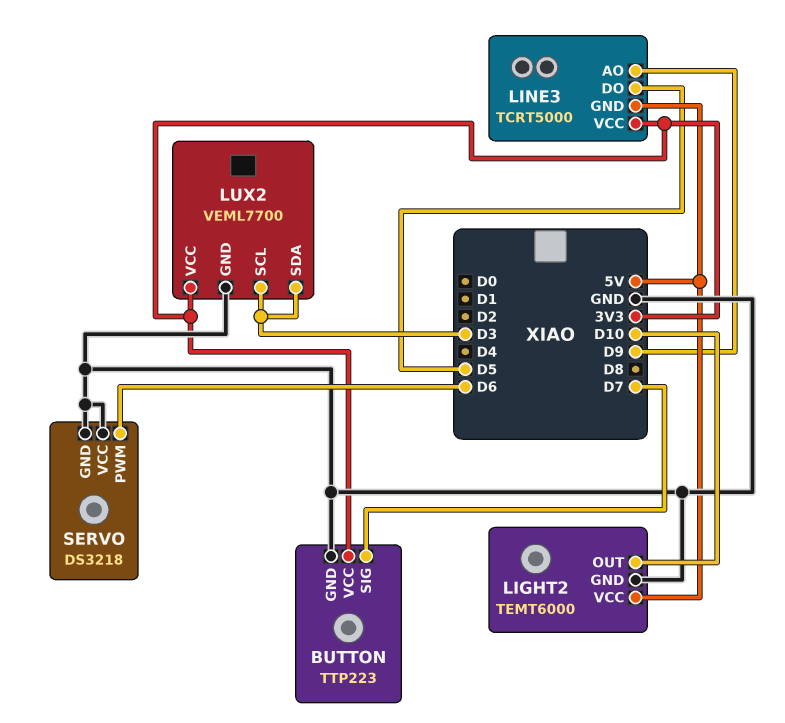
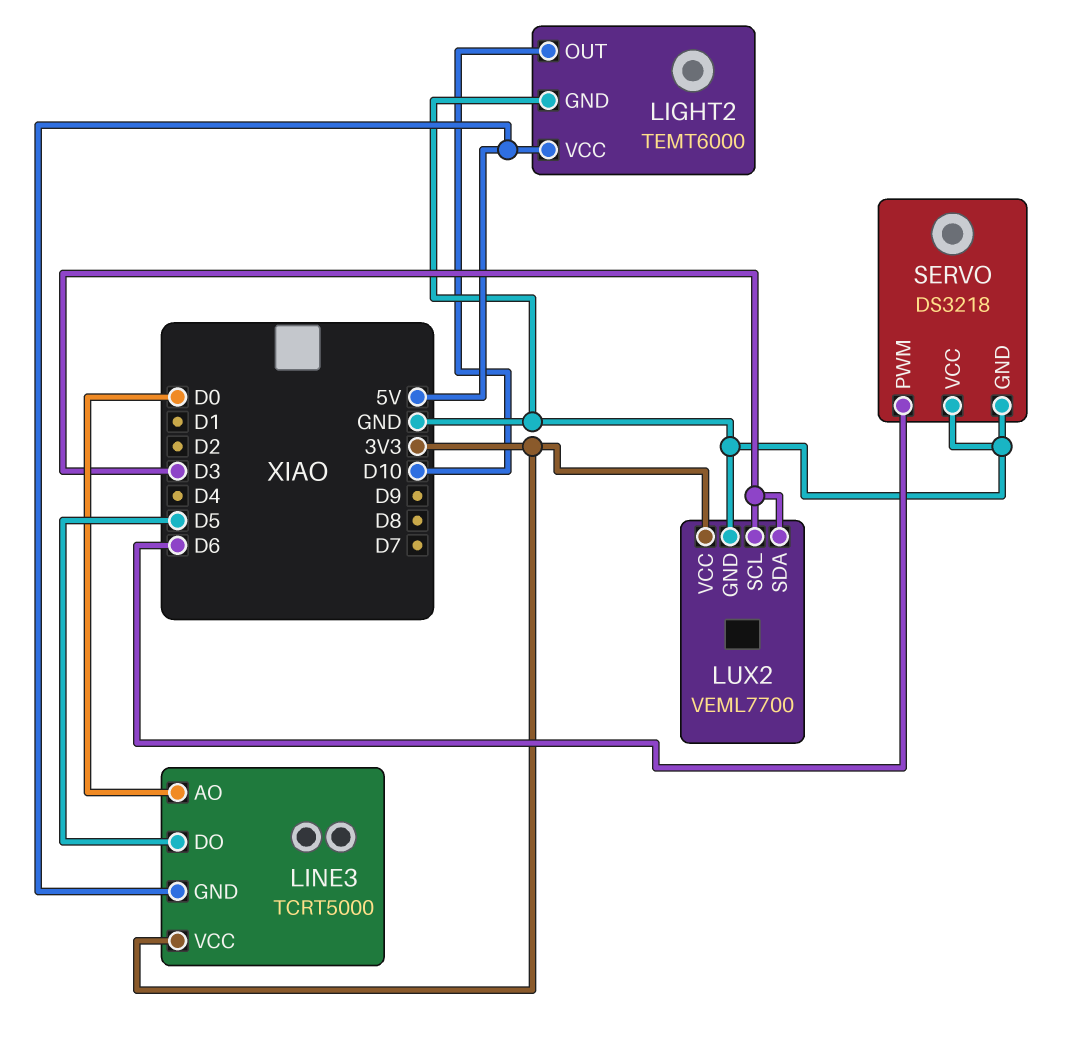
BUTTON: TTP223 -> none
BUTTON pin GND: GND -> none
BUTTON pin SIG: D7 -> none
BUTTON pin VCC: 3V3 -> none
LINE3 pin AO: D9 -> D0

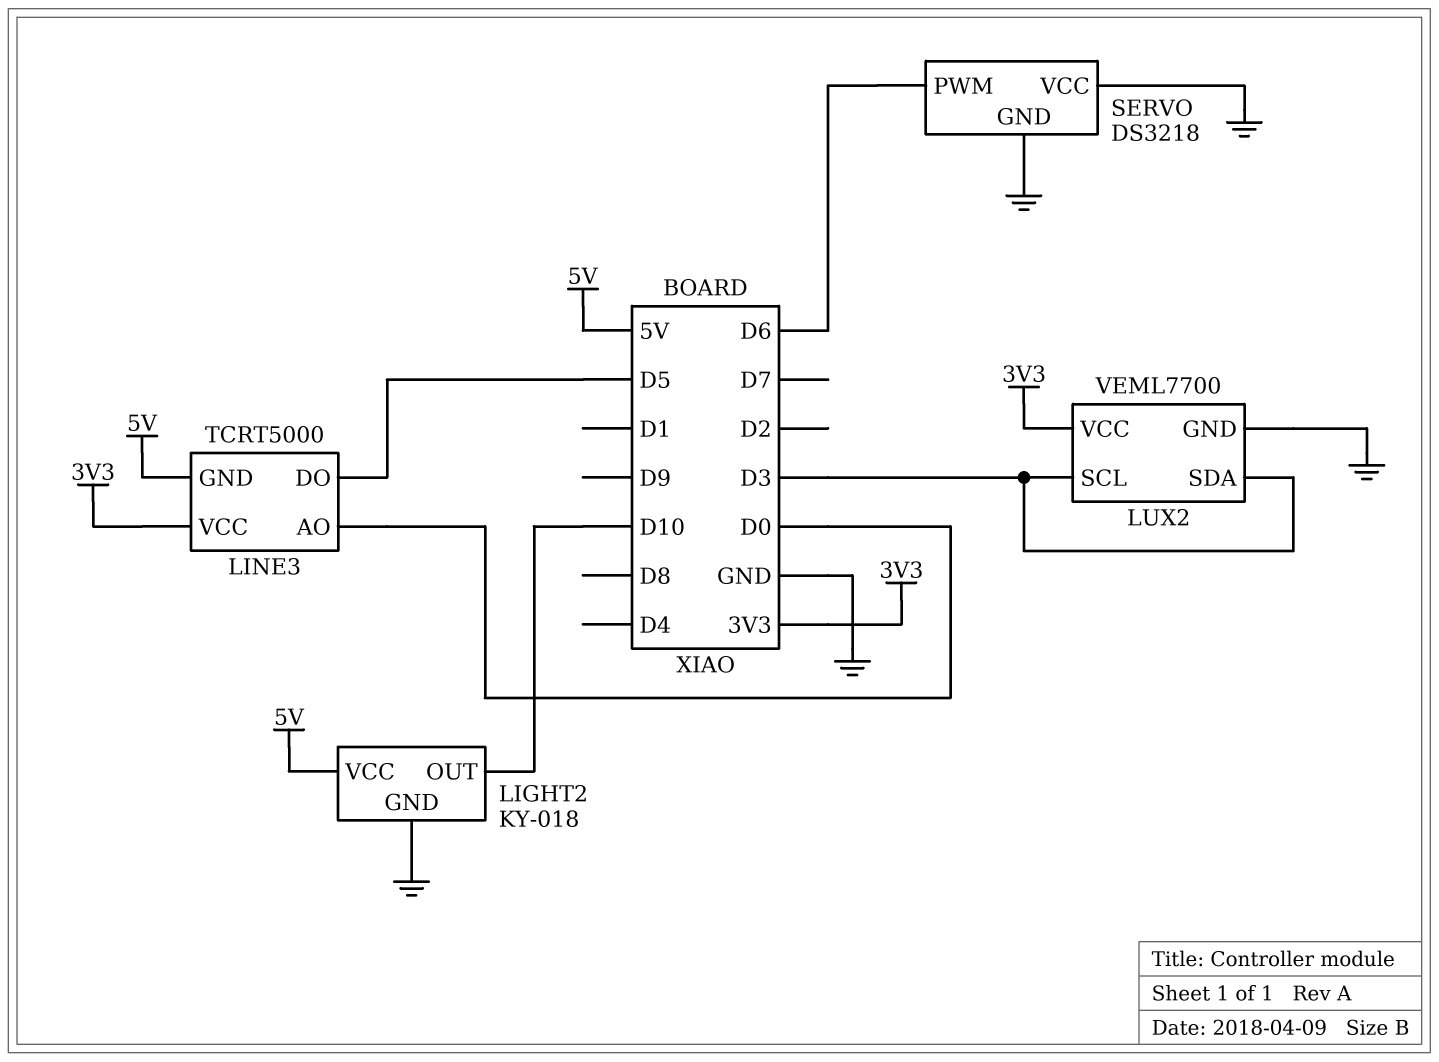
LIGHT2: TEMT6000 -> KY-018

